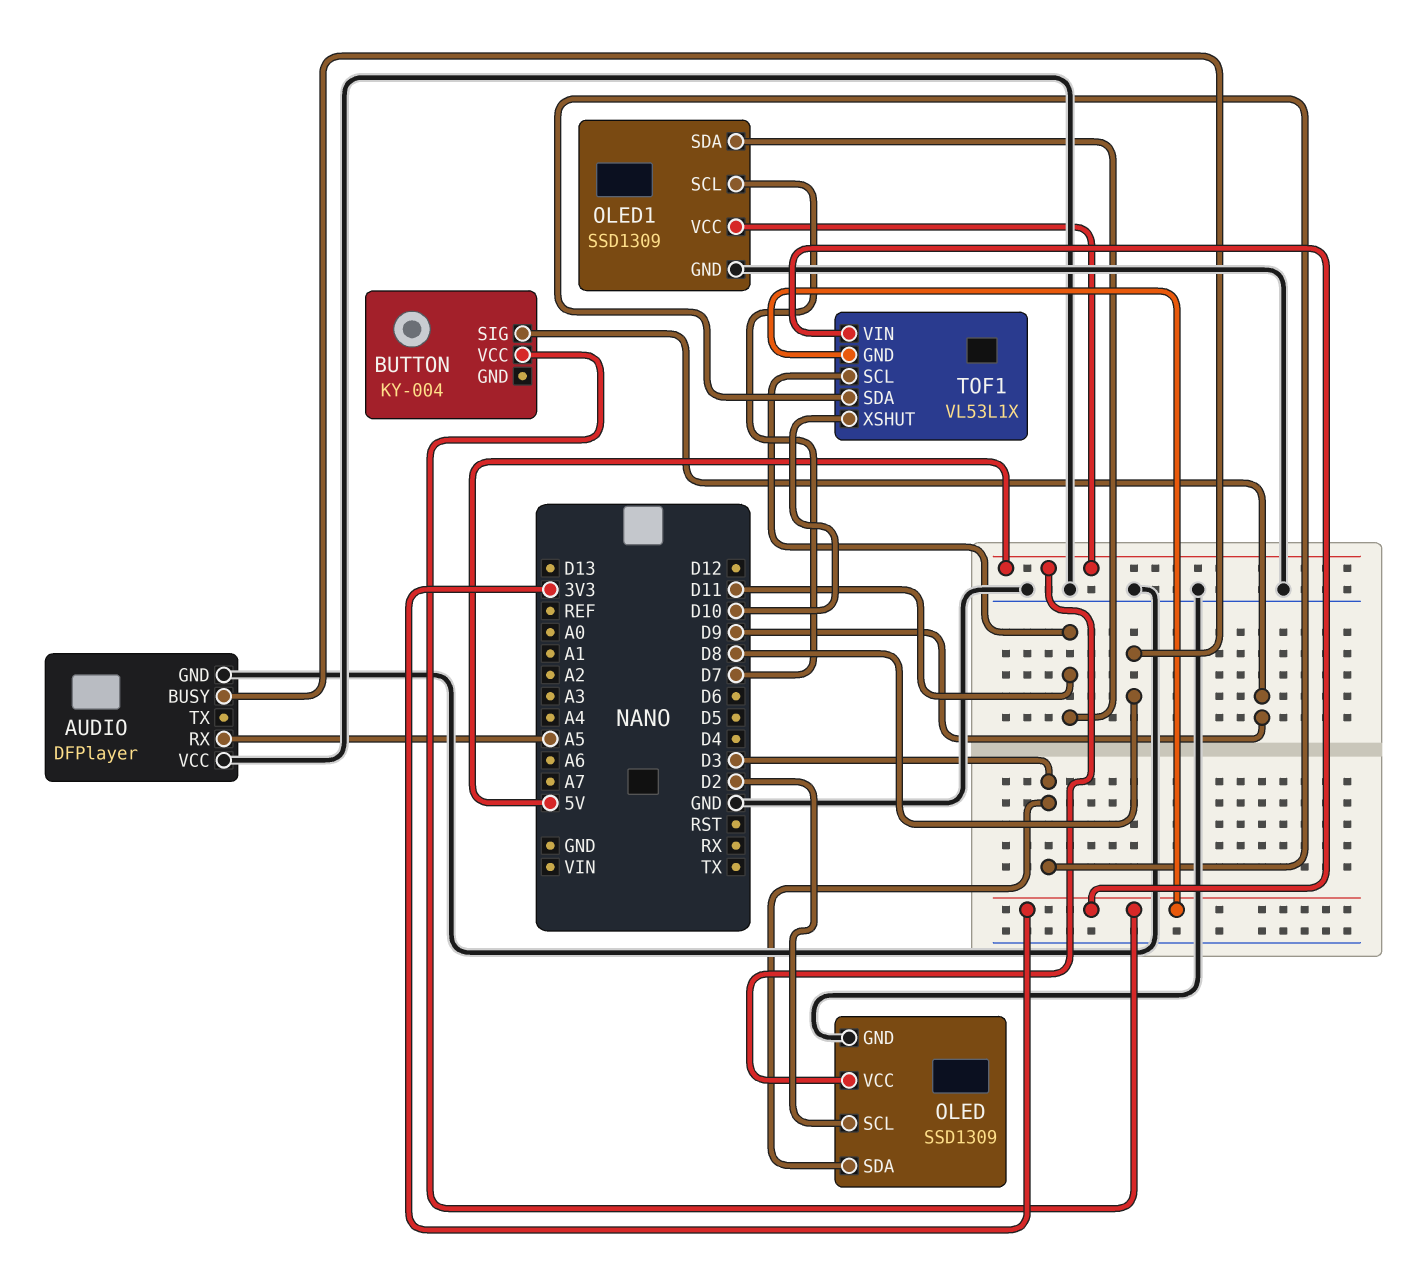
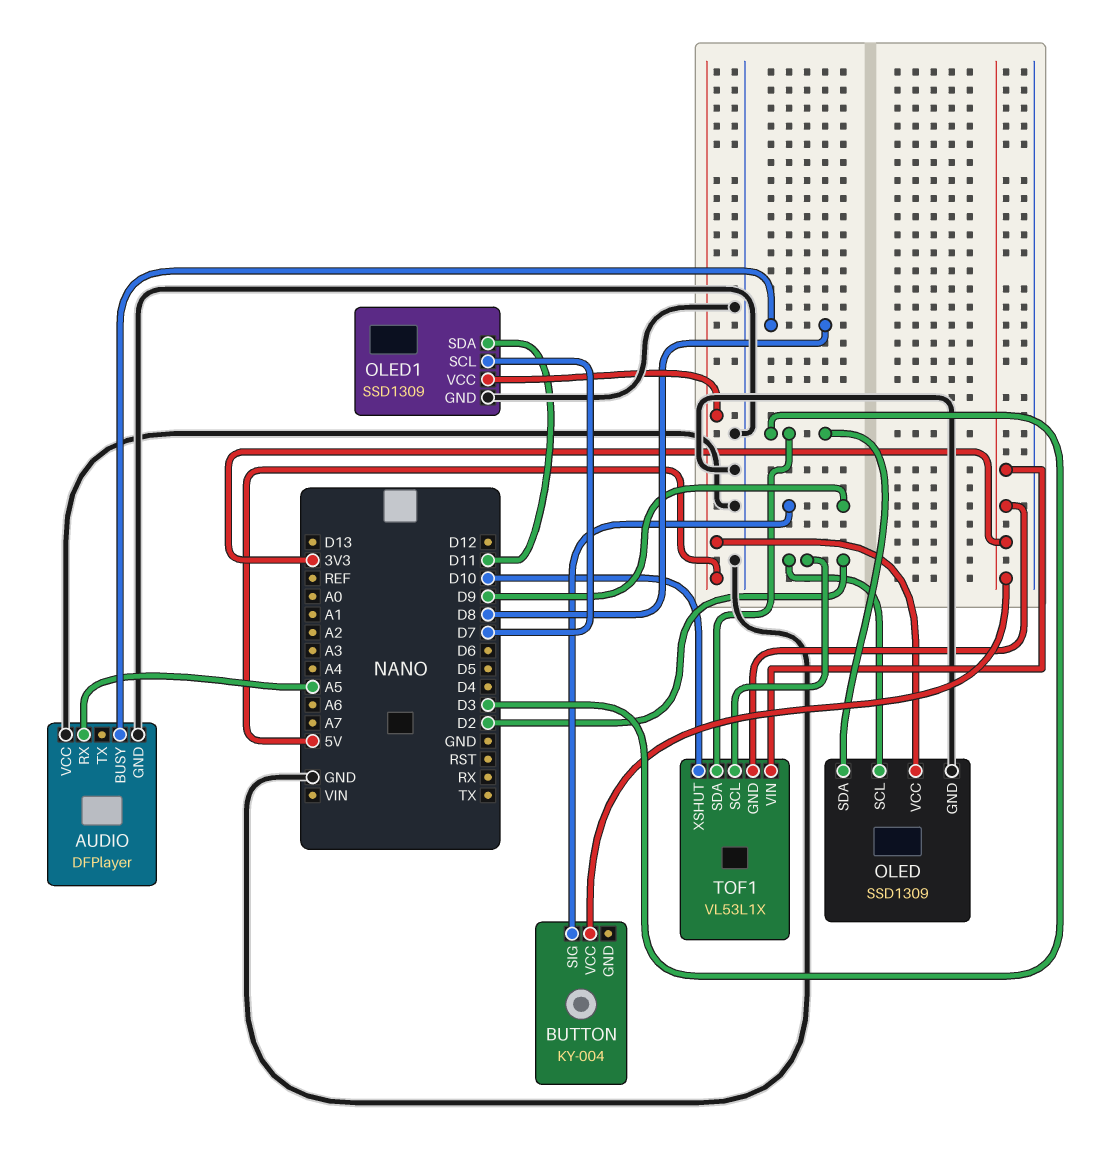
TOF1 pin SCL: D11 -> D2

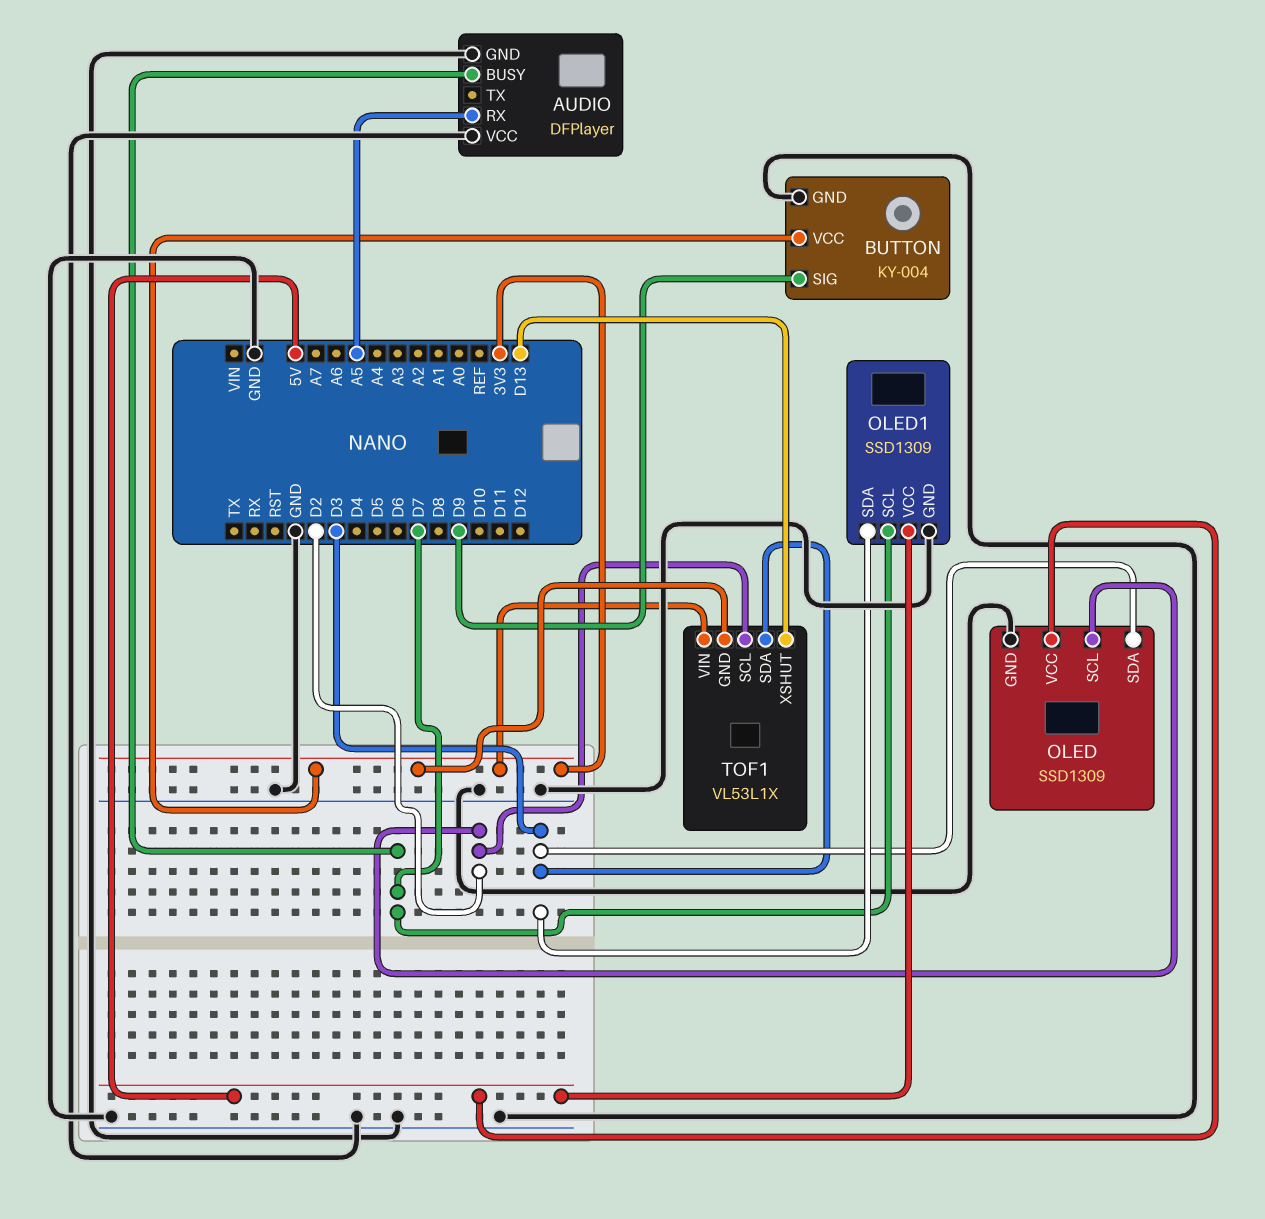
AUDIO pin BUSY: D8 -> D7
BUTTON pin GND: none -> GND
OLED1 pin SDA: D11 -> D3
TOF1 pin XSHUT: D10 -> D13

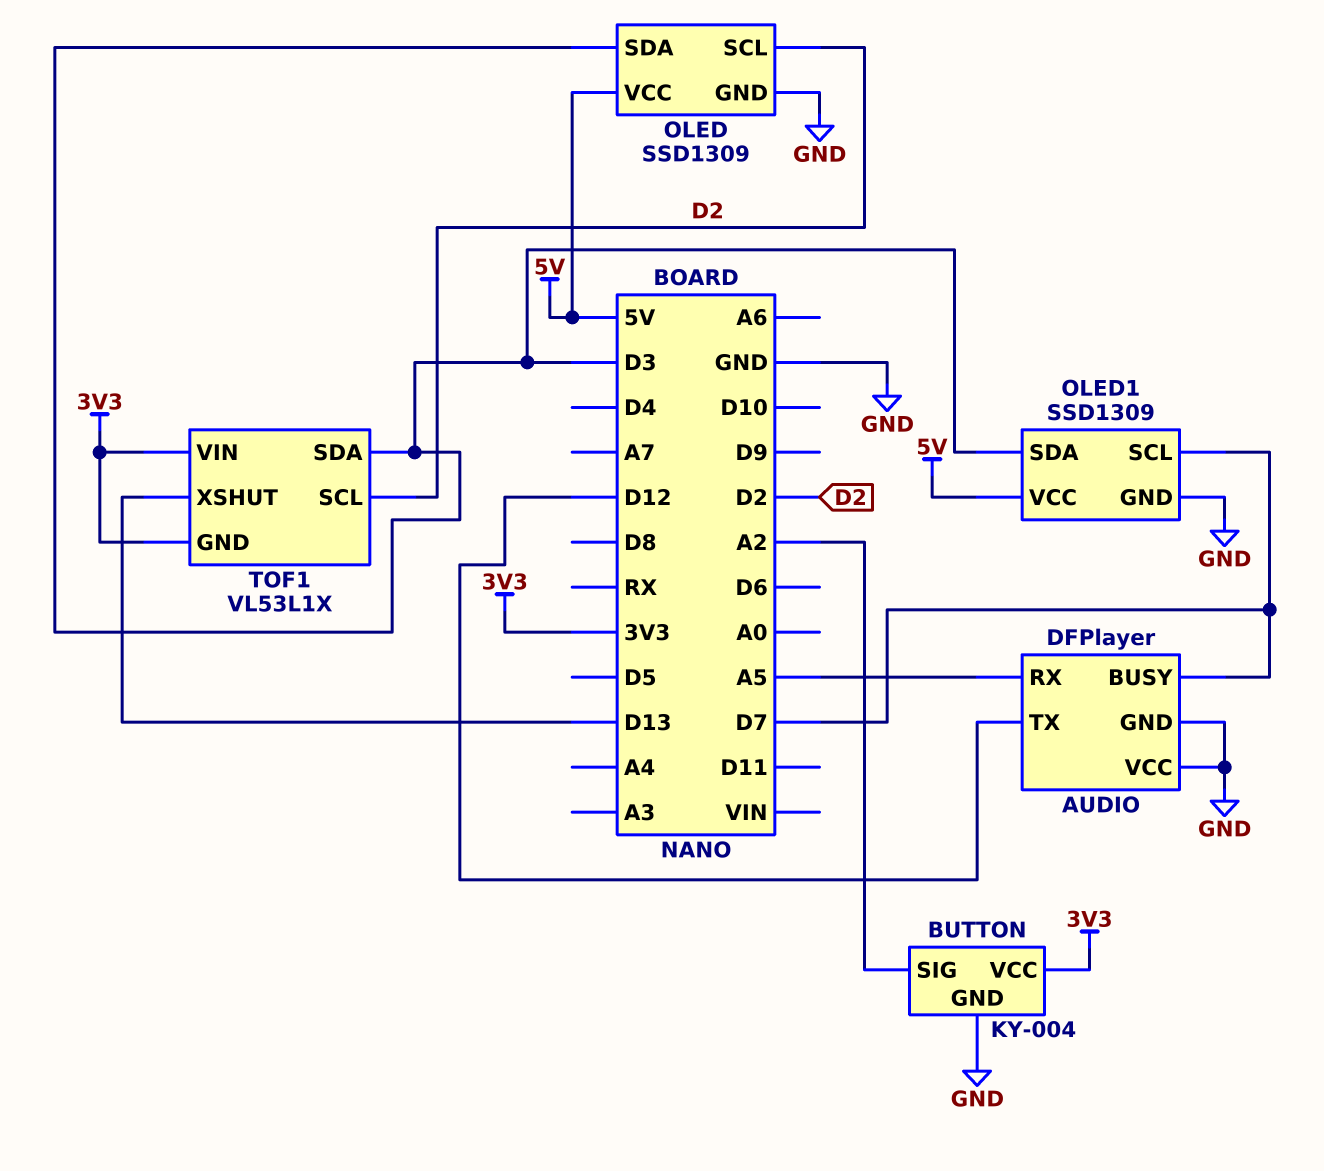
AUDIO pin TX: none -> D12
BUTTON pin SIG: D9 -> A2

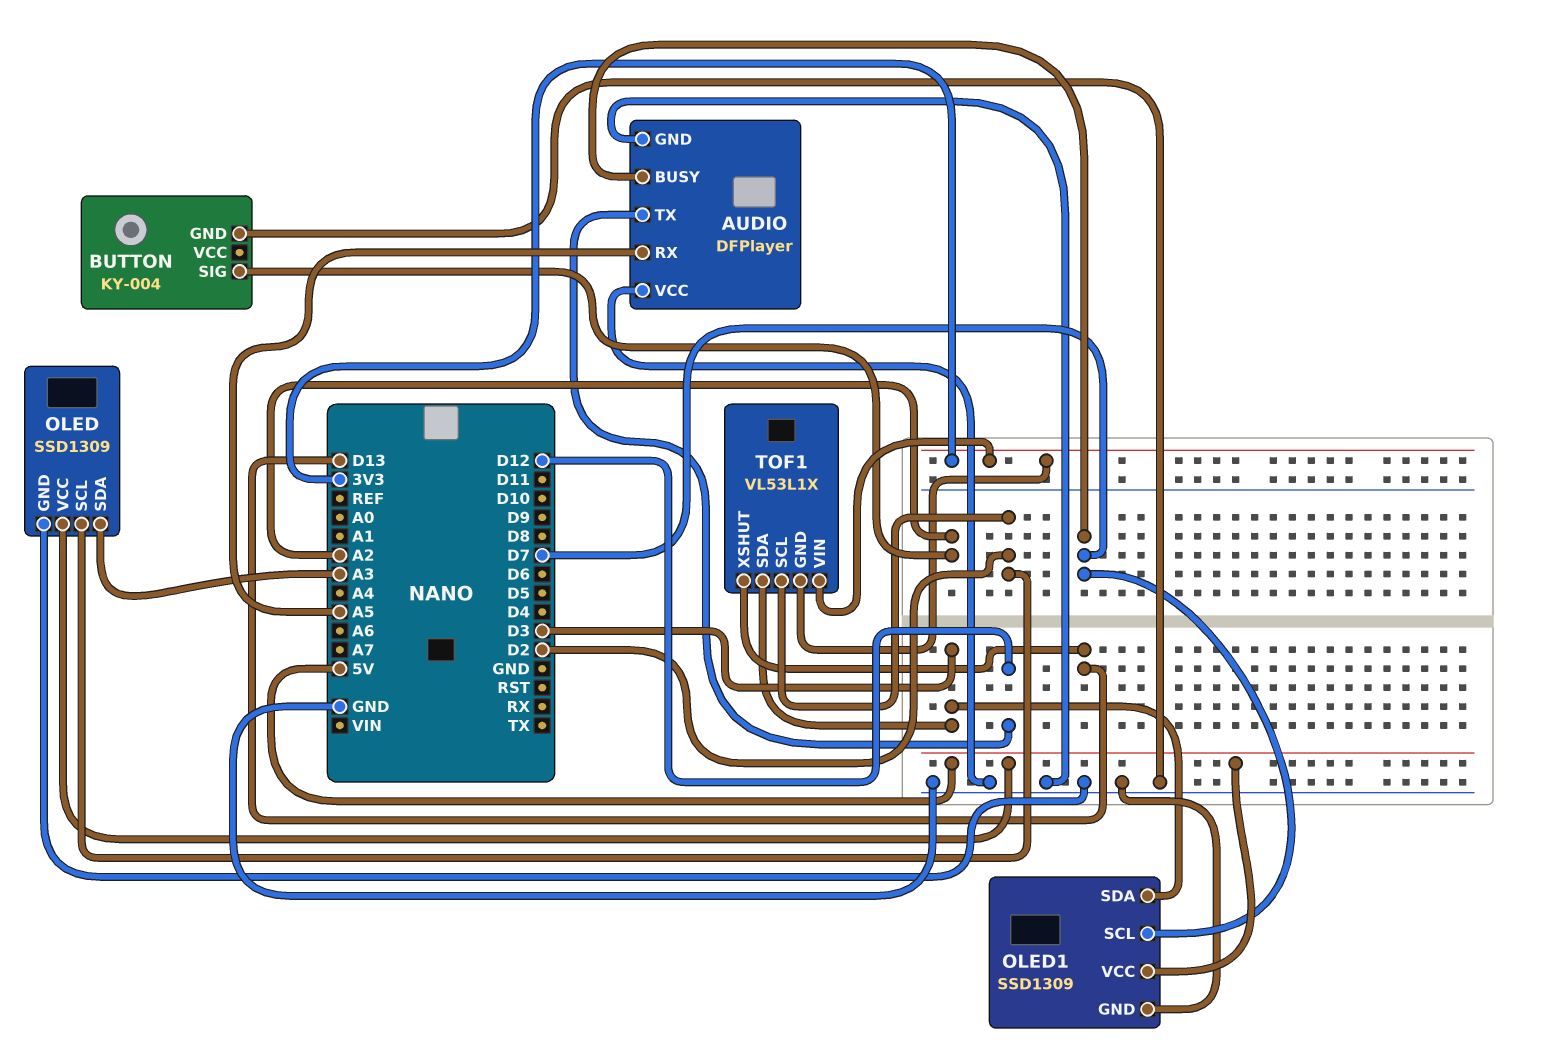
BUTTON pin VCC: 3V3 -> none
OLED pin SDA: D3 -> A3

